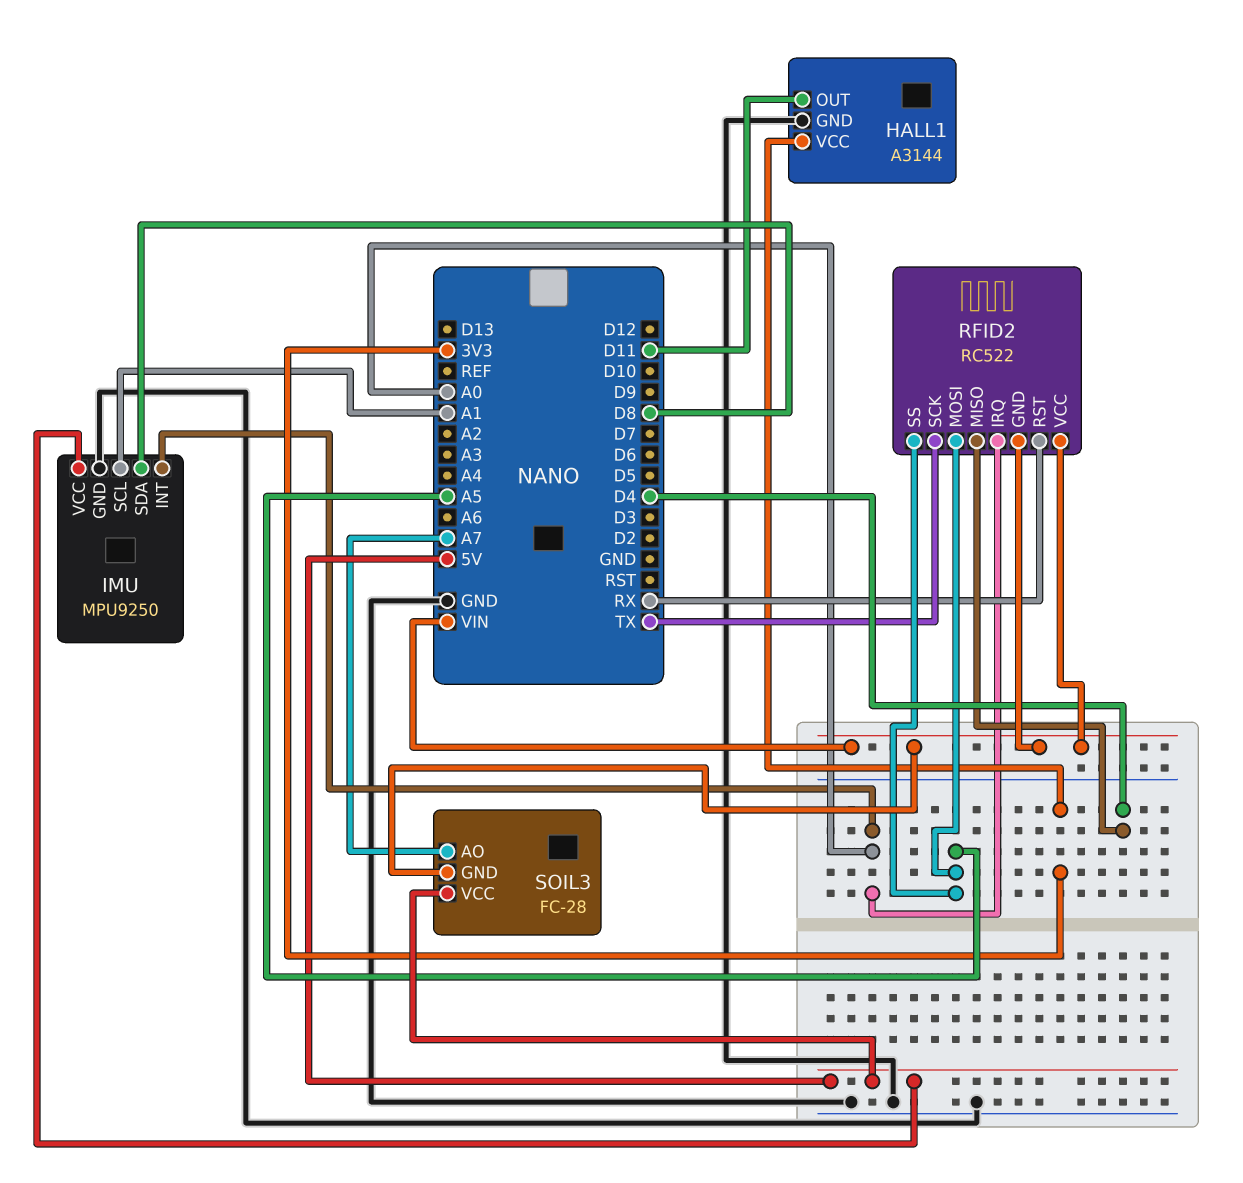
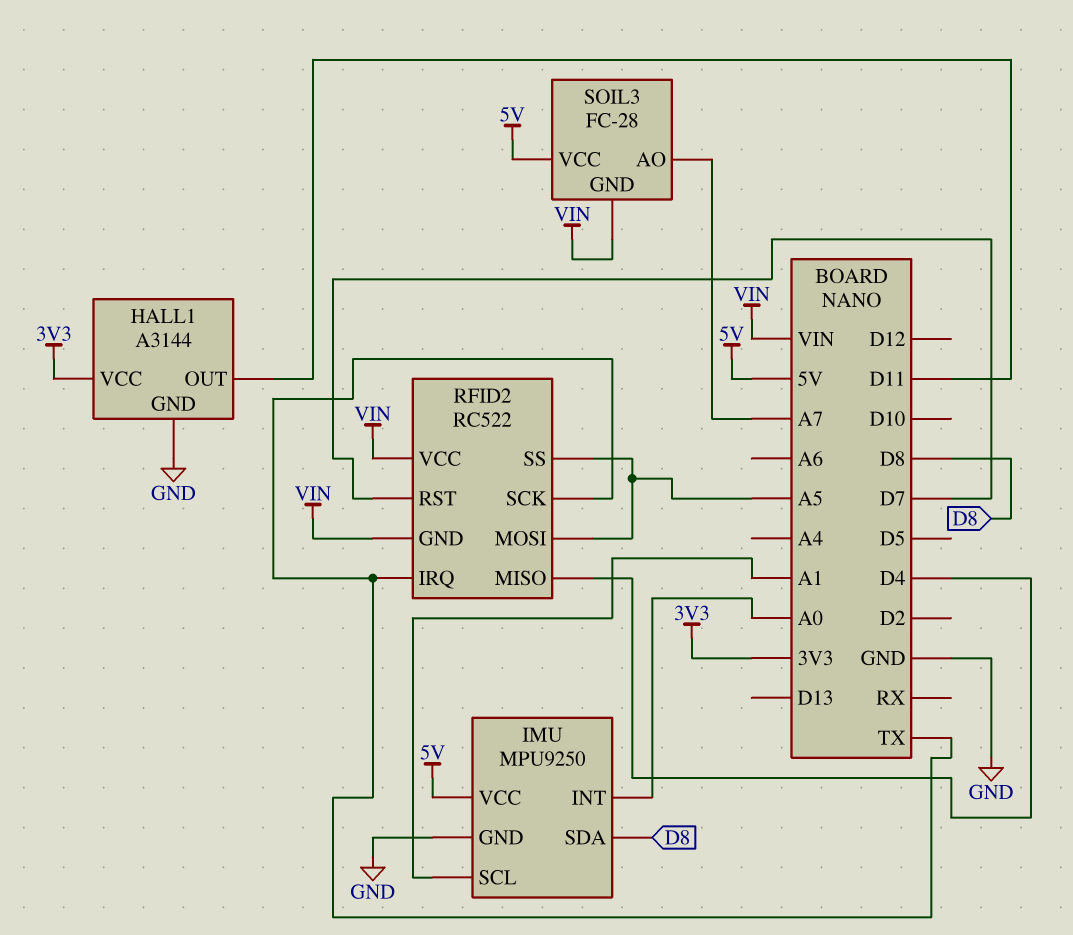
RFID2 pin IRQ: A0 -> TX
RFID2 pin RST: RX -> D7

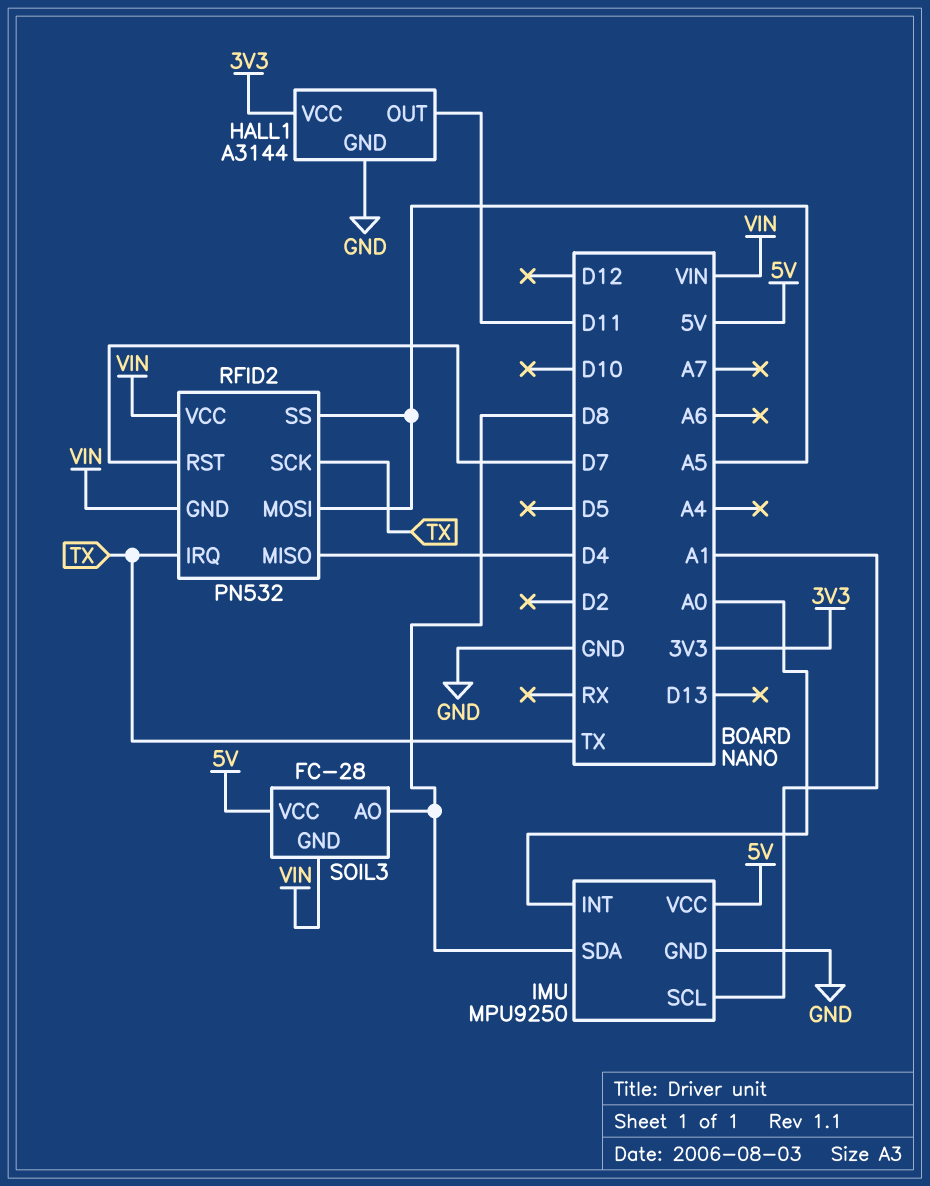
RFID2: RC522 -> PN532
SOIL3 pin AO: A7 -> D8

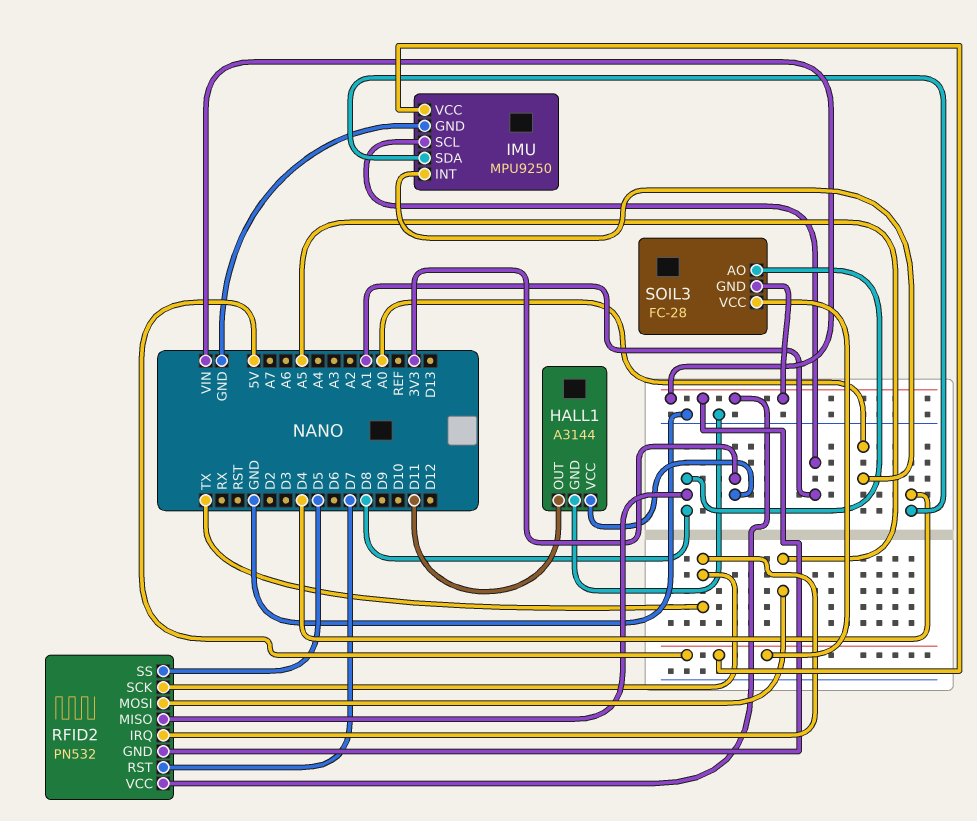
IMU pin SDA: D8 -> D4
RFID2 pin MISO: D4 -> D8
RFID2 pin SS: A5 -> D5

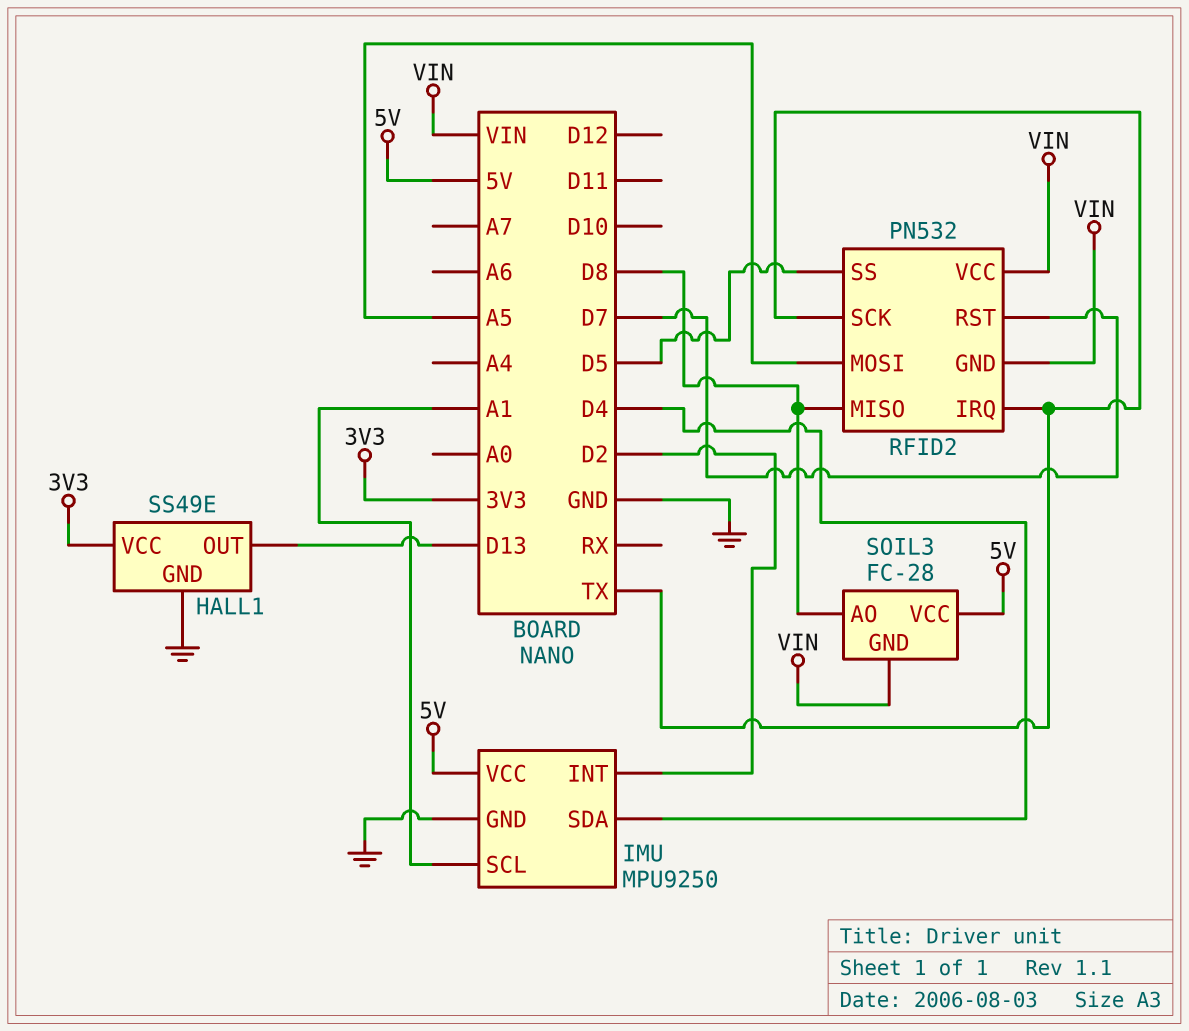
HALL1: A3144 -> SS49E
HALL1 pin OUT: D11 -> D13
IMU pin INT: A0 -> D2

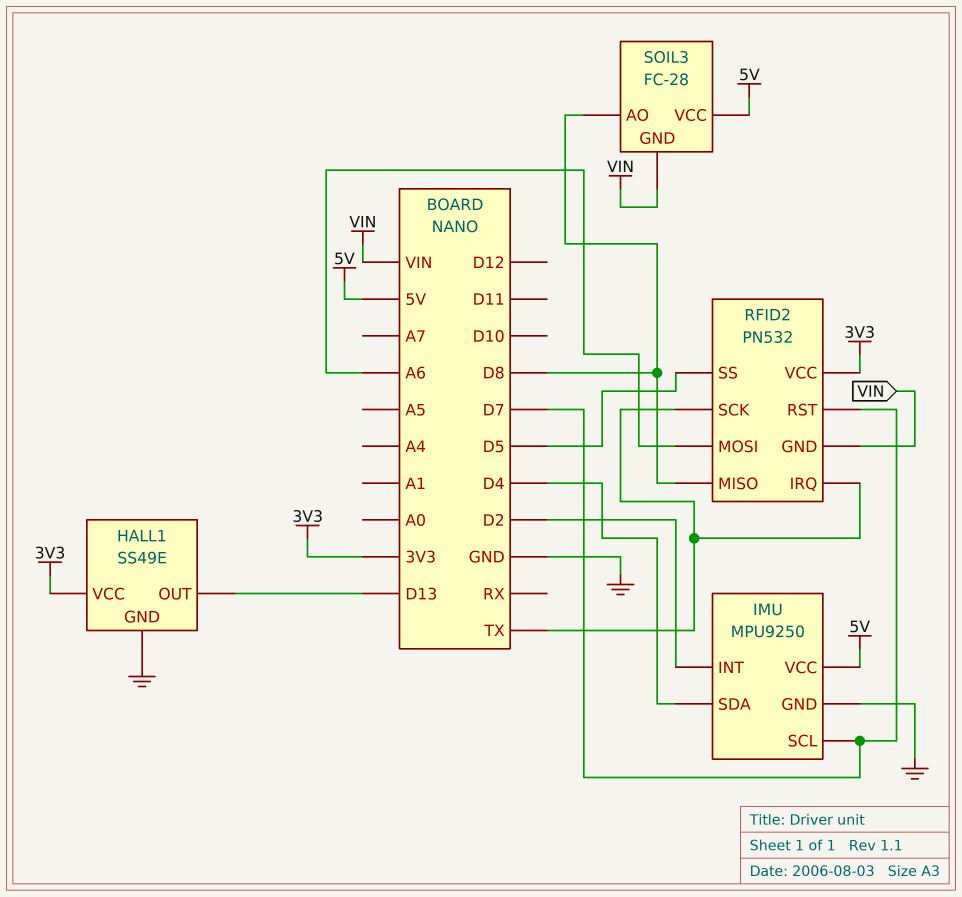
IMU pin SCL: A1 -> D7
RFID2 pin MOSI: A5 -> A6
RFID2 pin VCC: VIN -> 3V3

